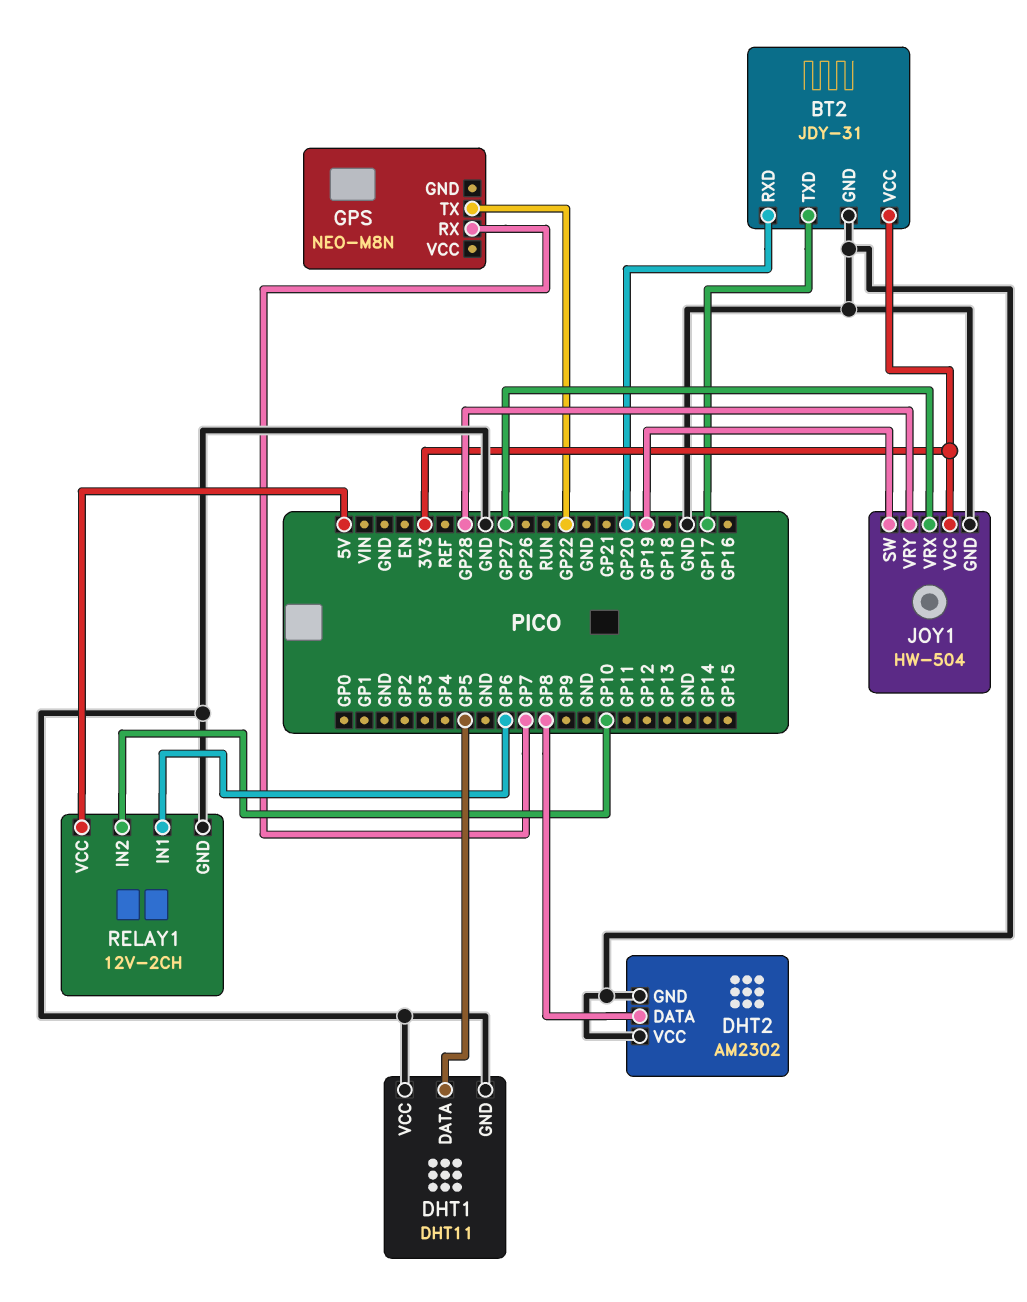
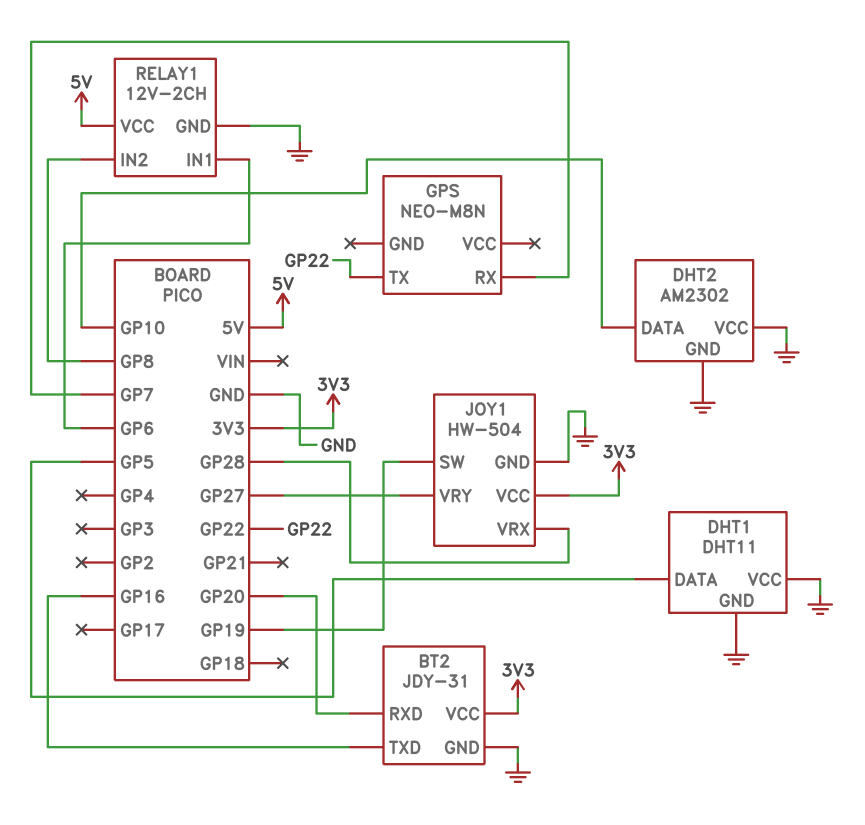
BT2 pin TXD: GP17 -> GP16
DHT2 pin DATA: GP8 -> GP10
JOY1 pin VRX: GP27 -> GP28
JOY1 pin VRY: GP28 -> GP27
RELAY1 pin IN2: GP10 -> GP8

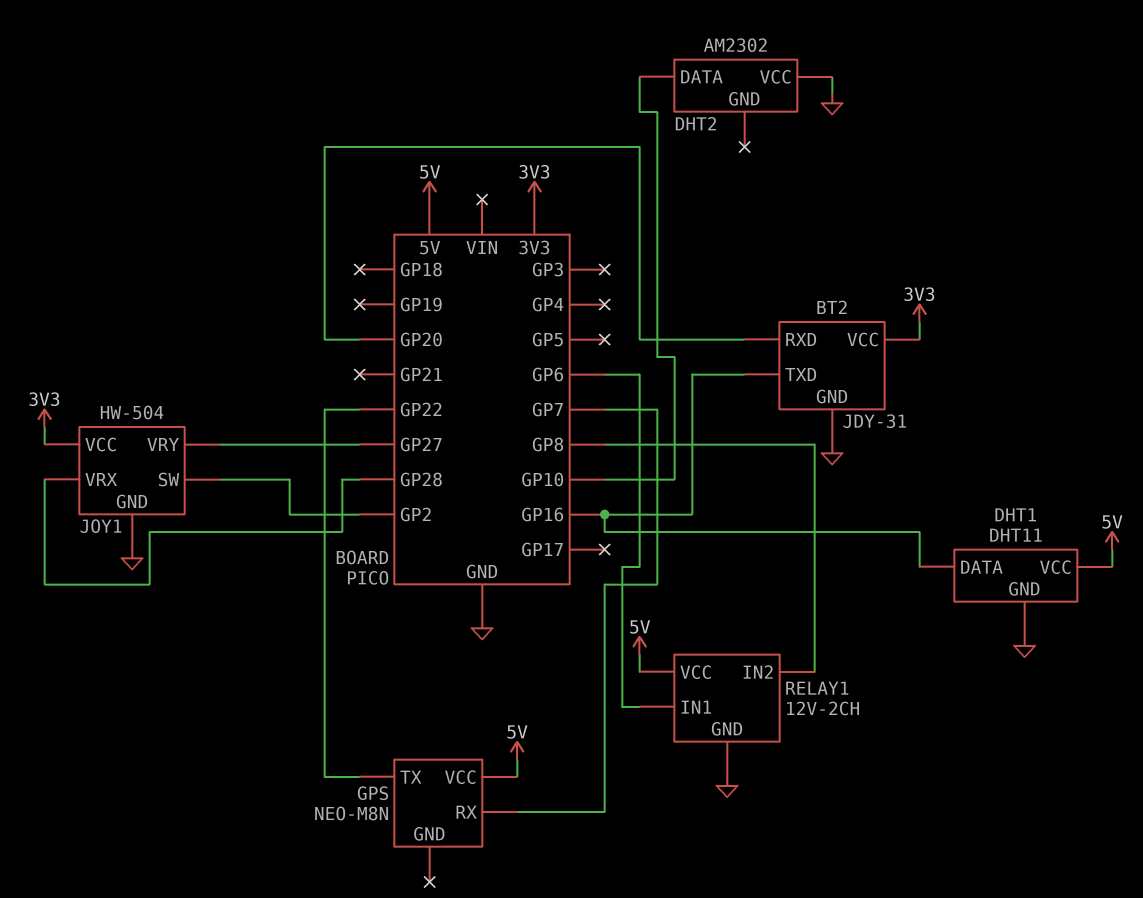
DHT1 pin DATA: GP5 -> GP16
DHT1 pin VCC: GND -> 5V
DHT2 pin GND: GND -> none
GPS pin VCC: none -> 5V
JOY1 pin SW: GP19 -> GP2

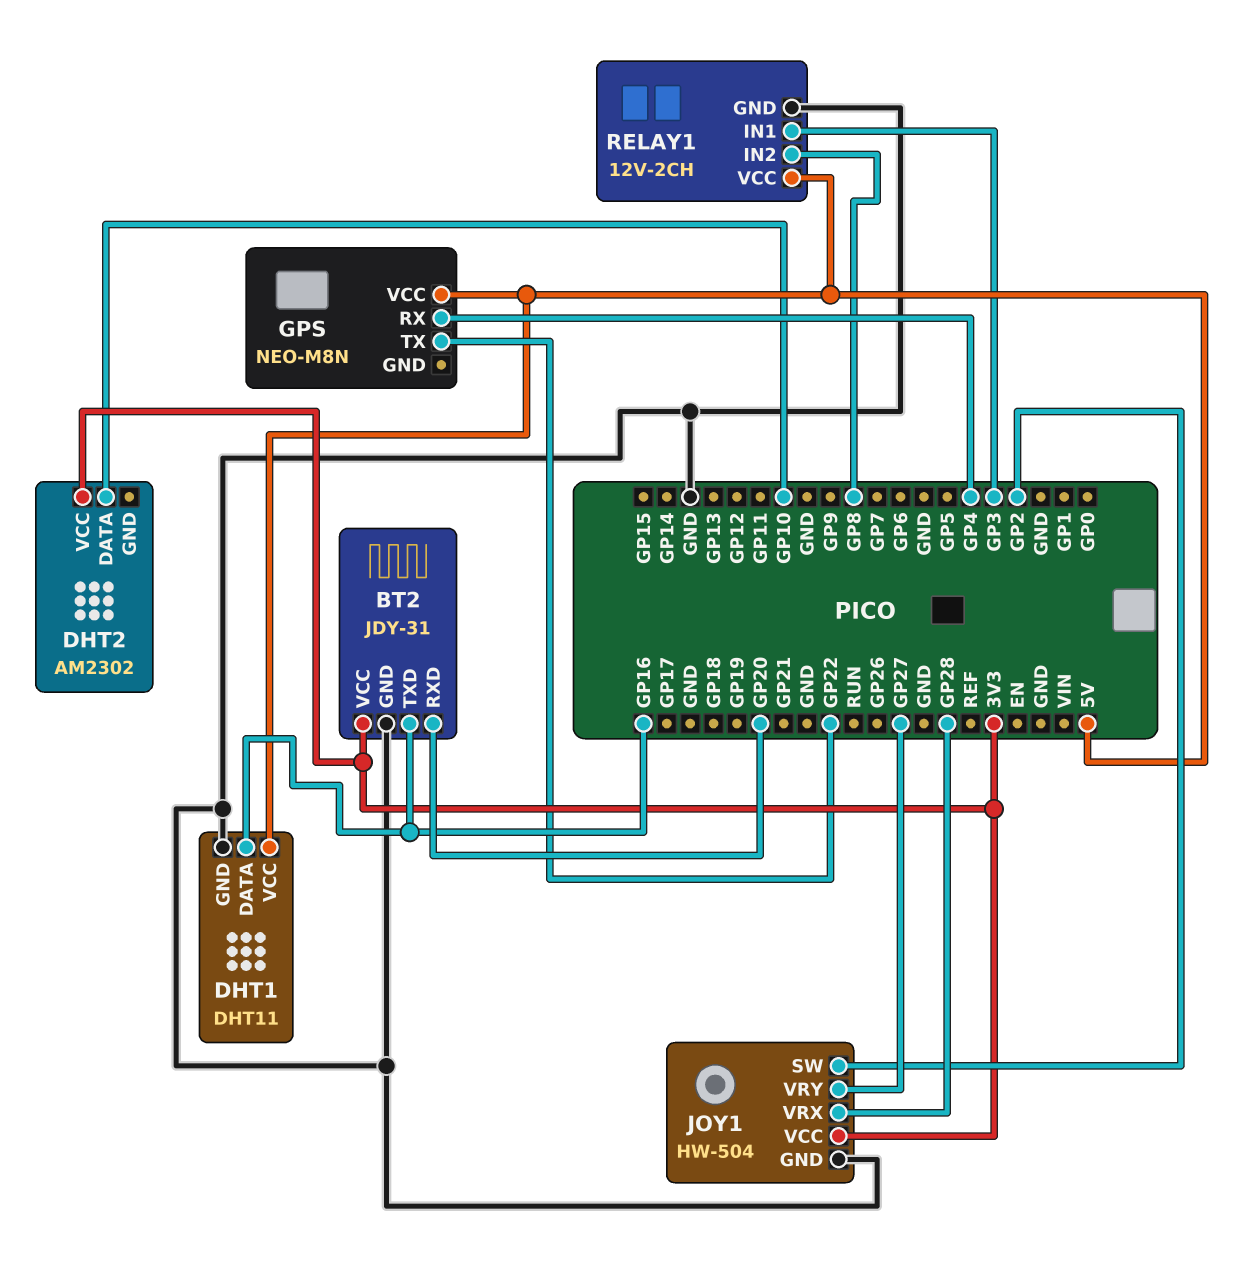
DHT2 pin VCC: GND -> 3V3
GPS pin RX: GP7 -> GP4
RELAY1 pin IN1: GP6 -> GP3

